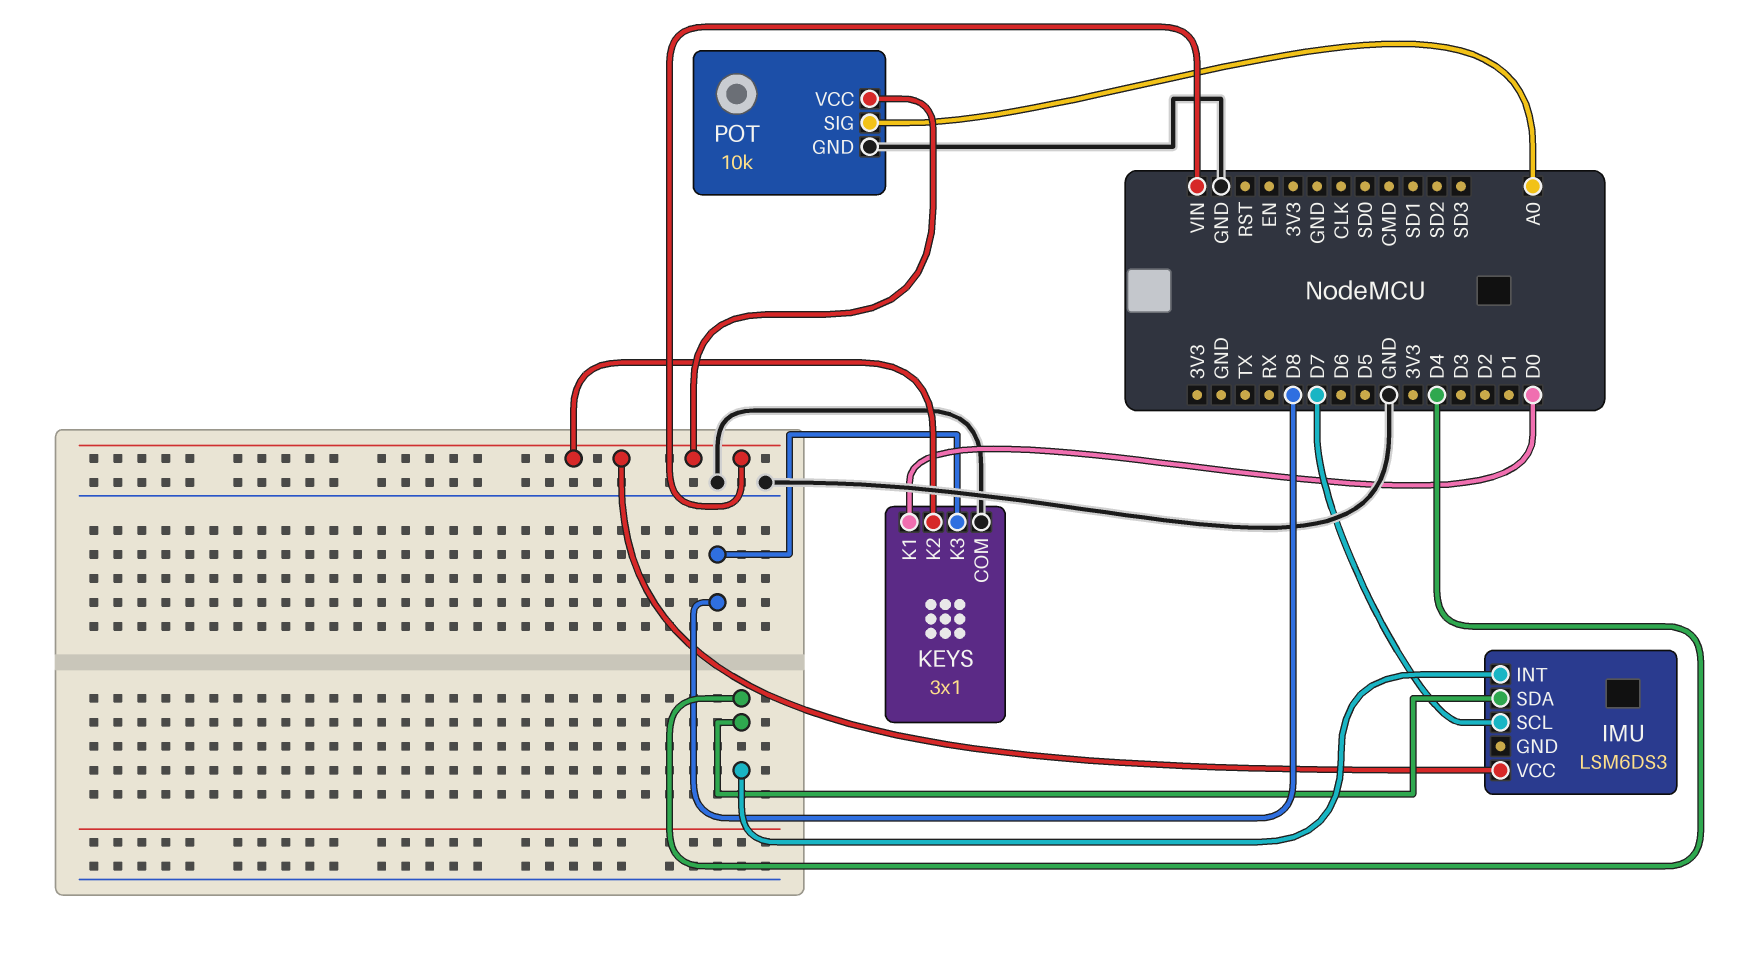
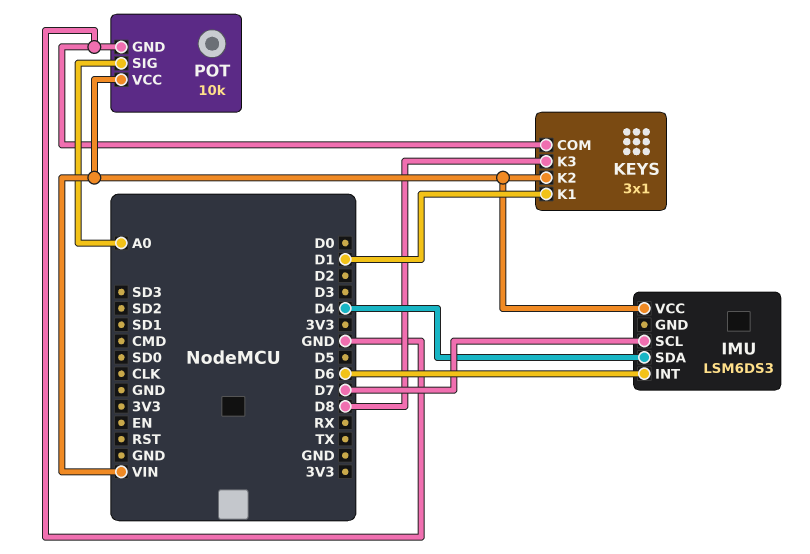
IMU pin INT: D4 -> D6
KEYS pin K1: D0 -> D1

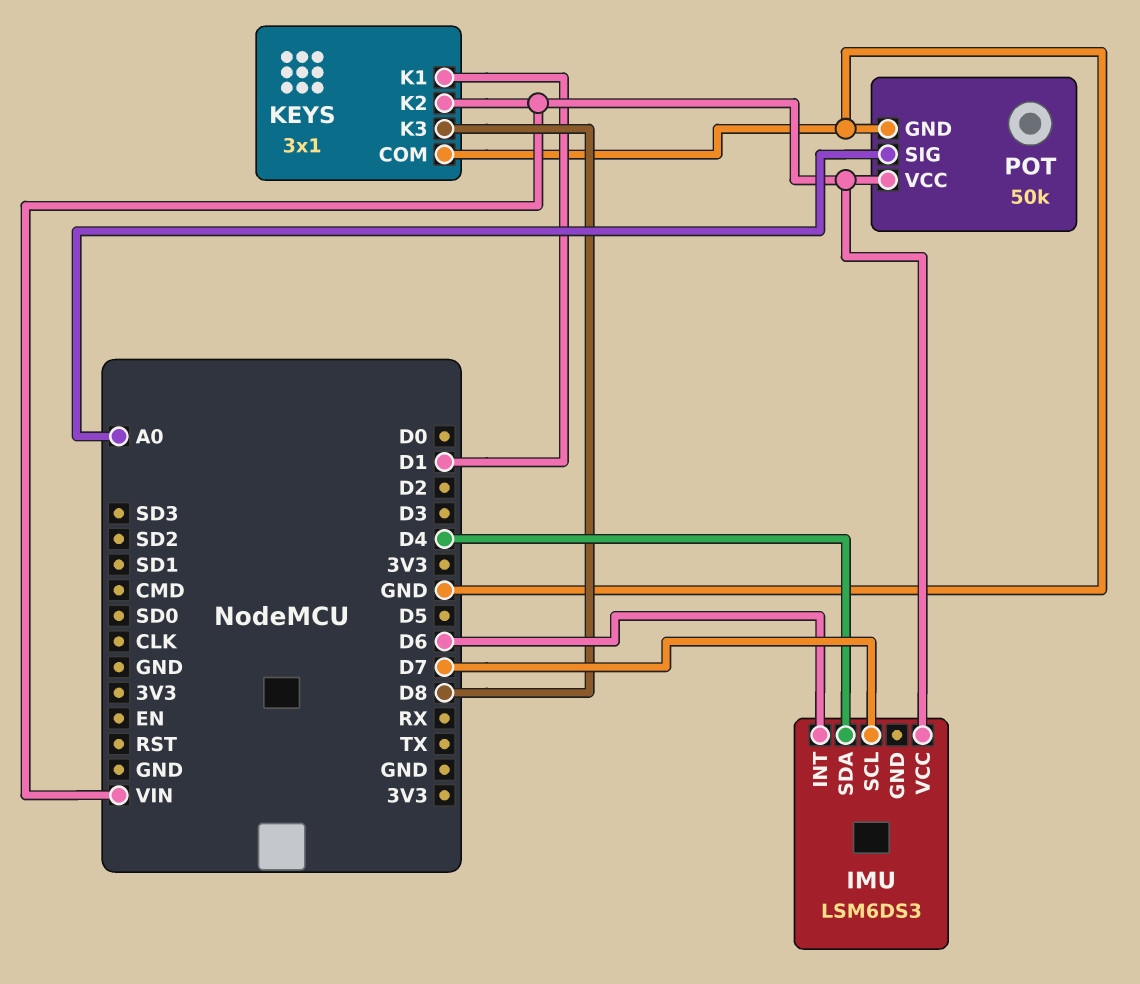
POT: 10k -> 50k

